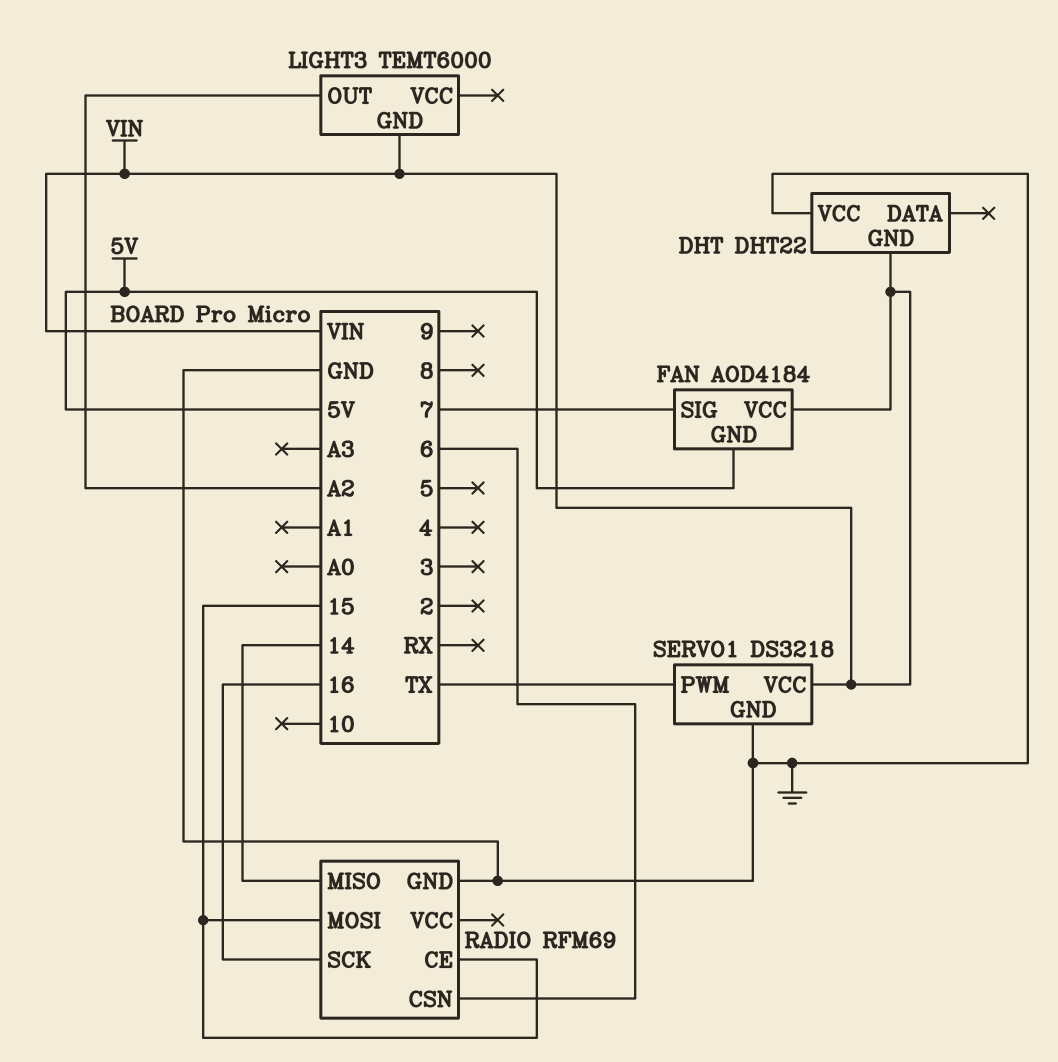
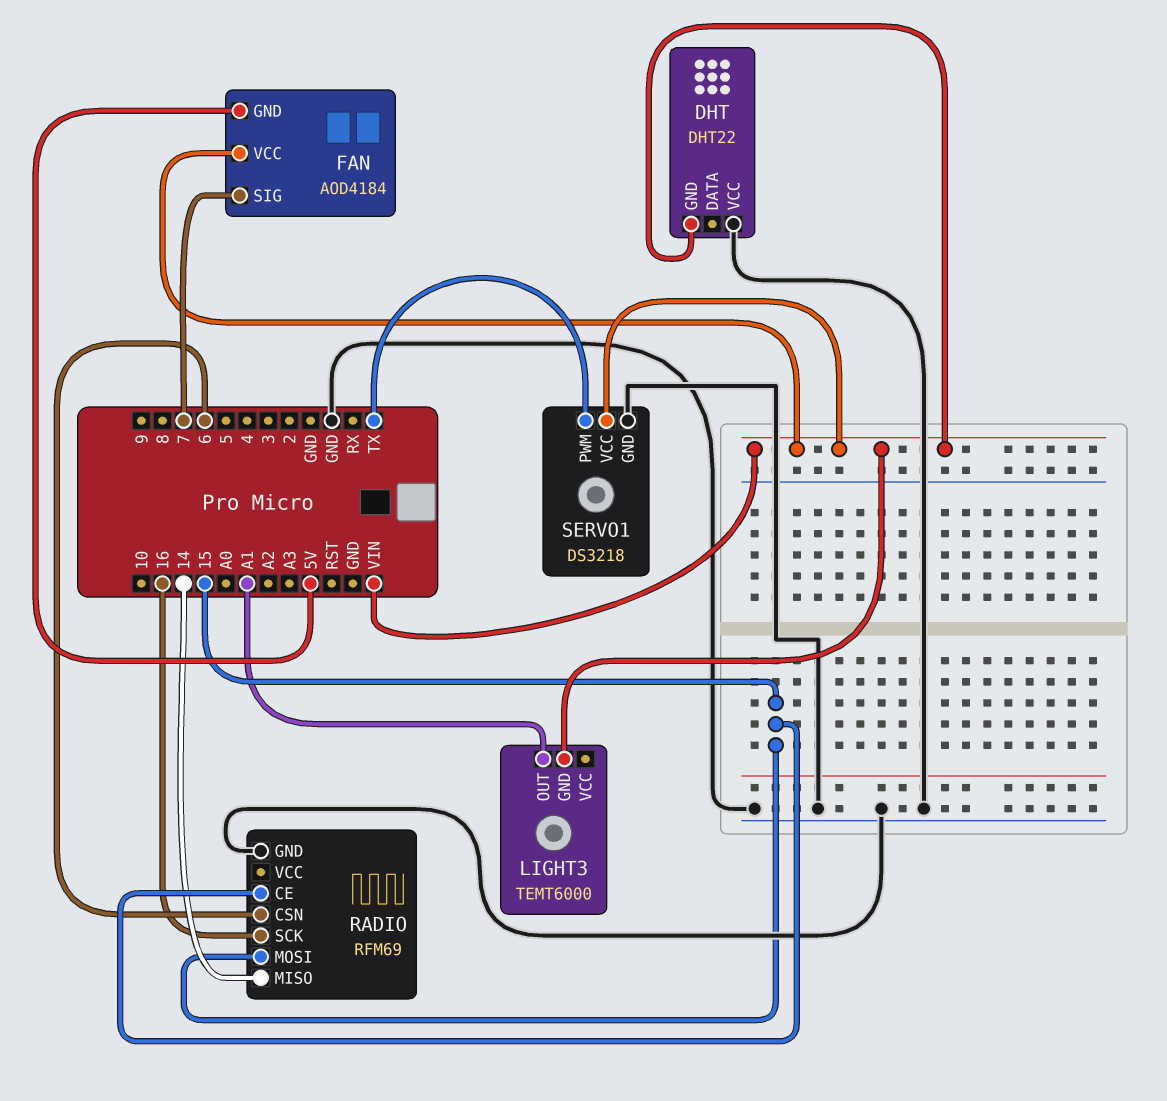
LIGHT3 pin OUT: A2 -> A1

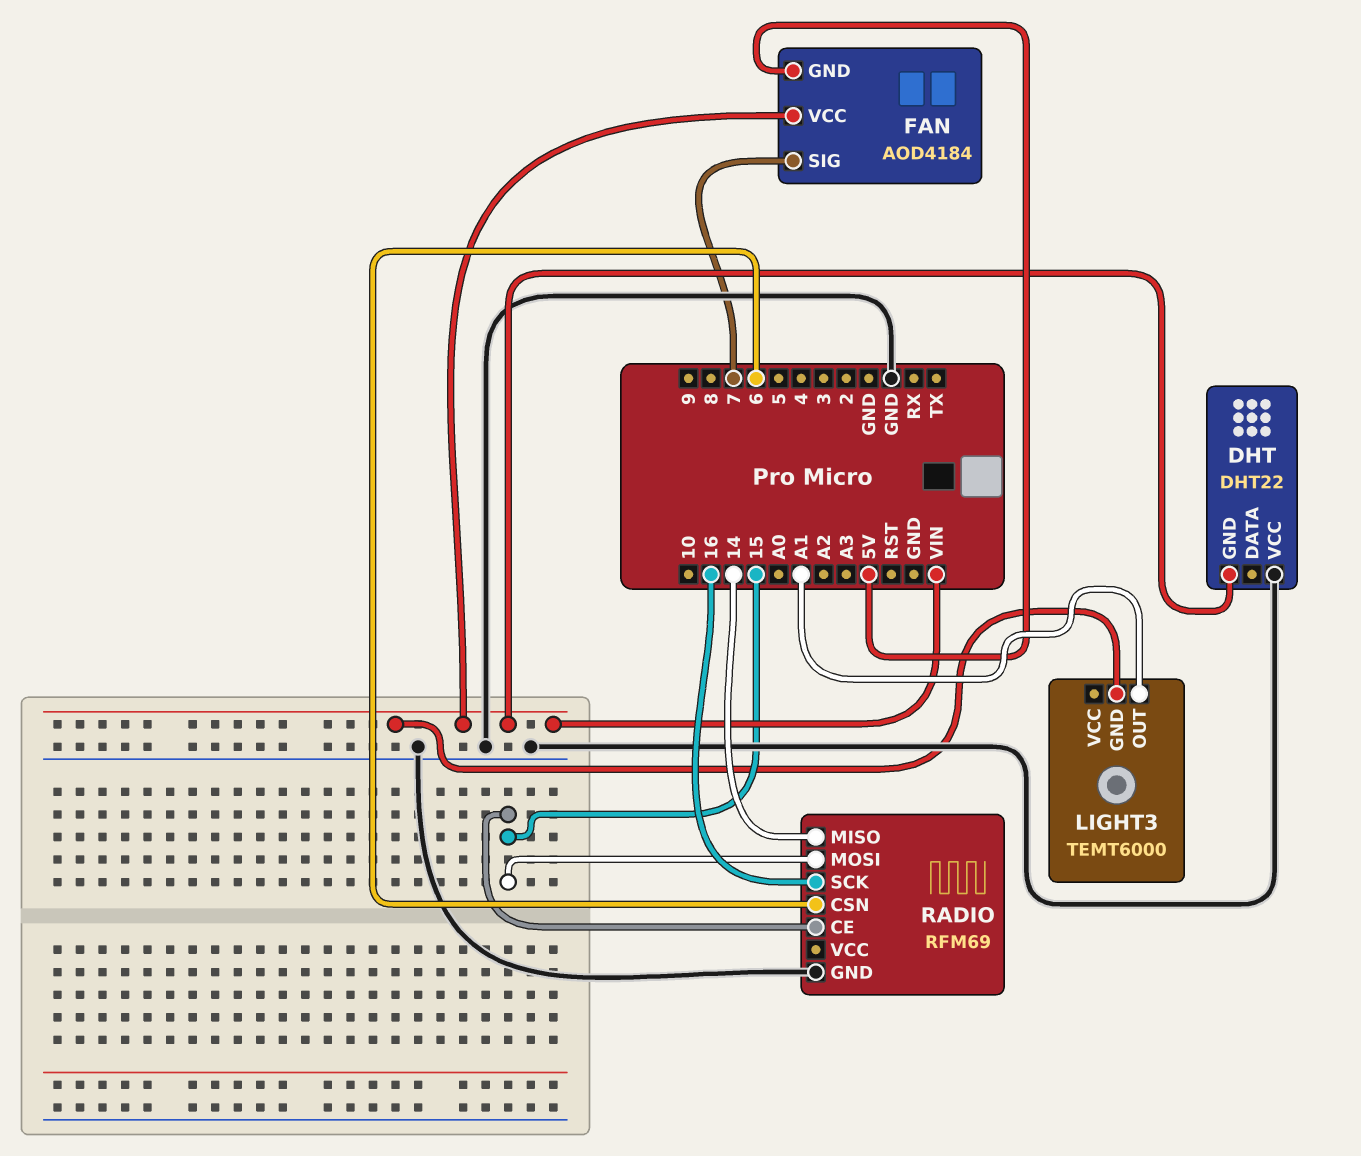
SERVO1: DS3218 -> none
SERVO1 pin GND: GND -> none
SERVO1 pin PWM: TX -> none
SERVO1 pin VCC: VIN -> none

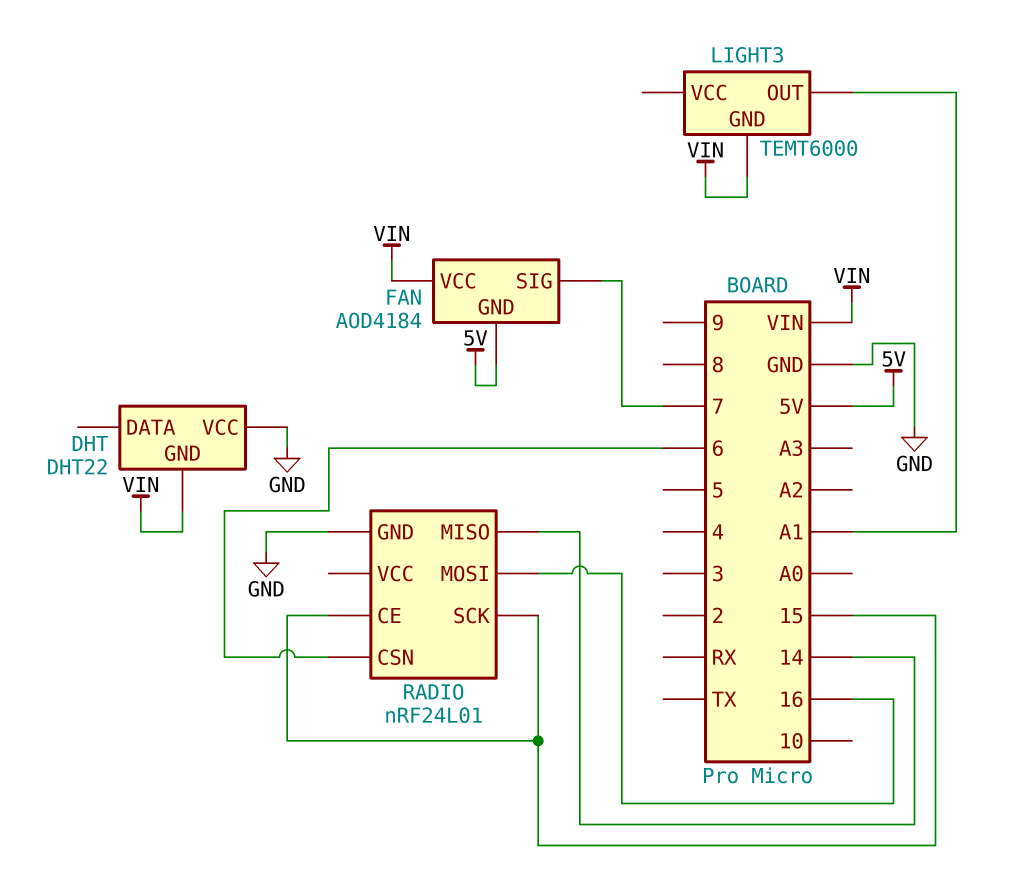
RADIO: RFM69 -> nRF24L01
RADIO pin MOSI: 15 -> 16
RADIO pin SCK: 16 -> 15

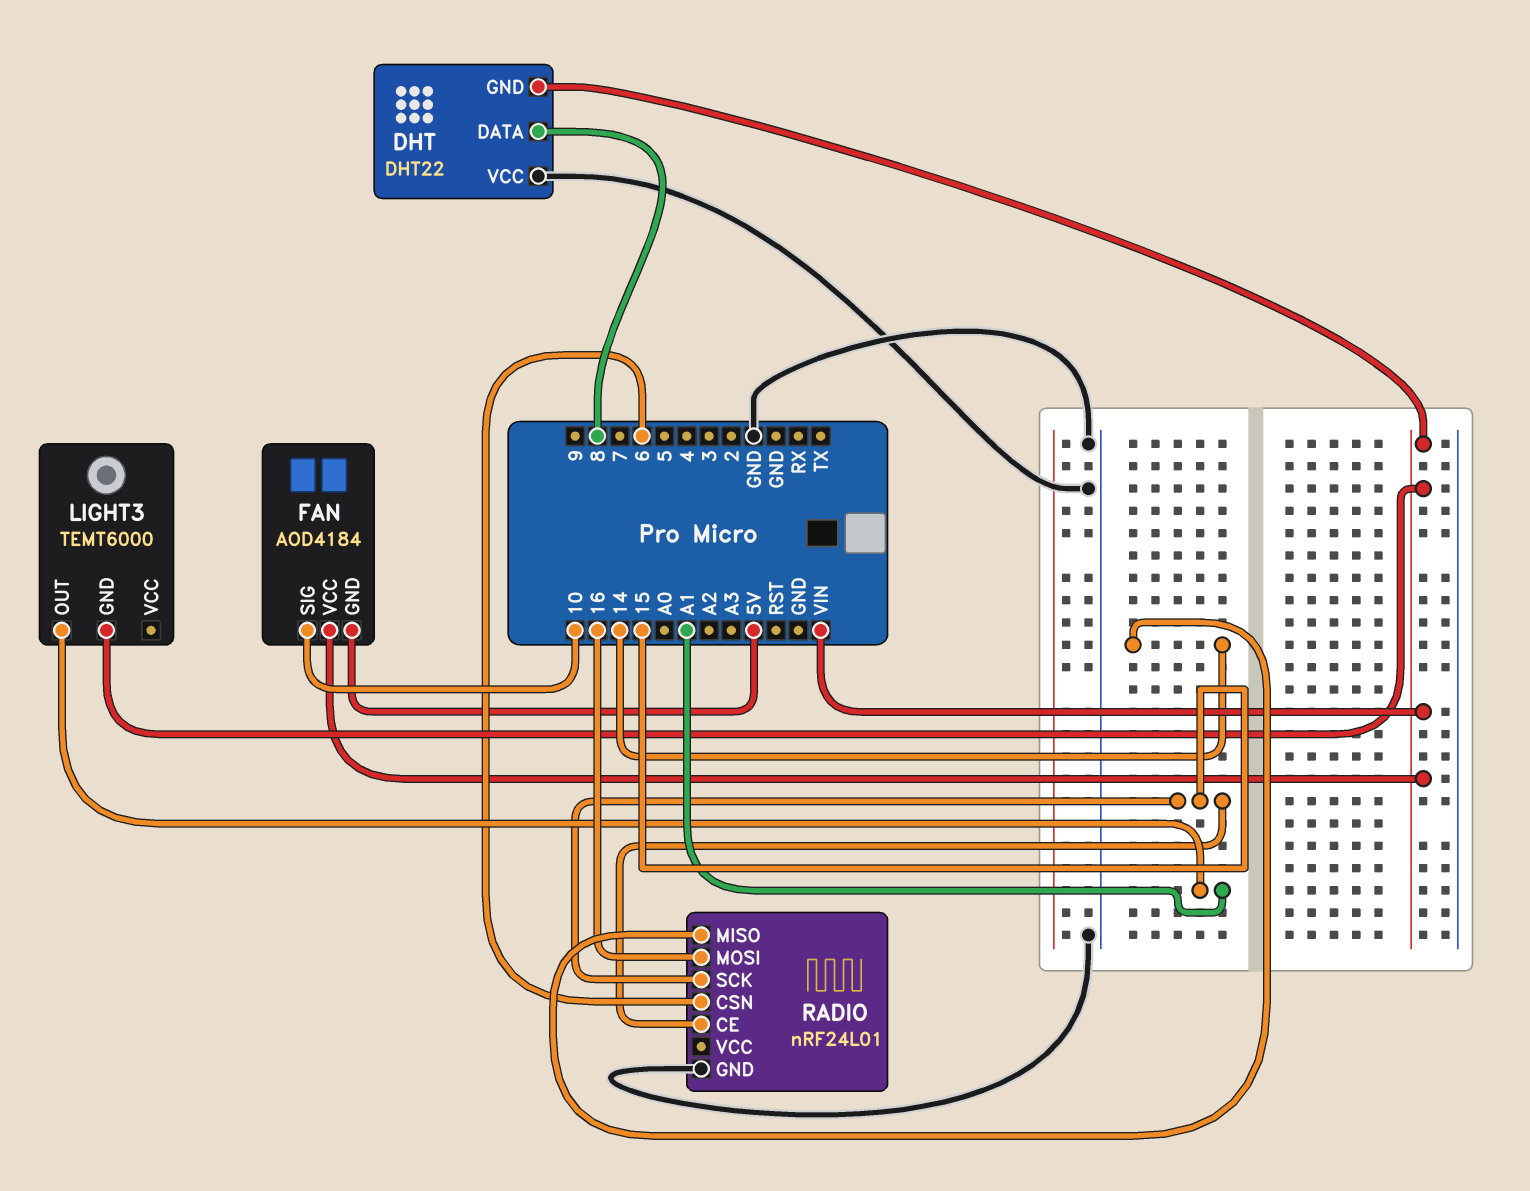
DHT pin DATA: none -> 8
FAN pin SIG: 7 -> 10

